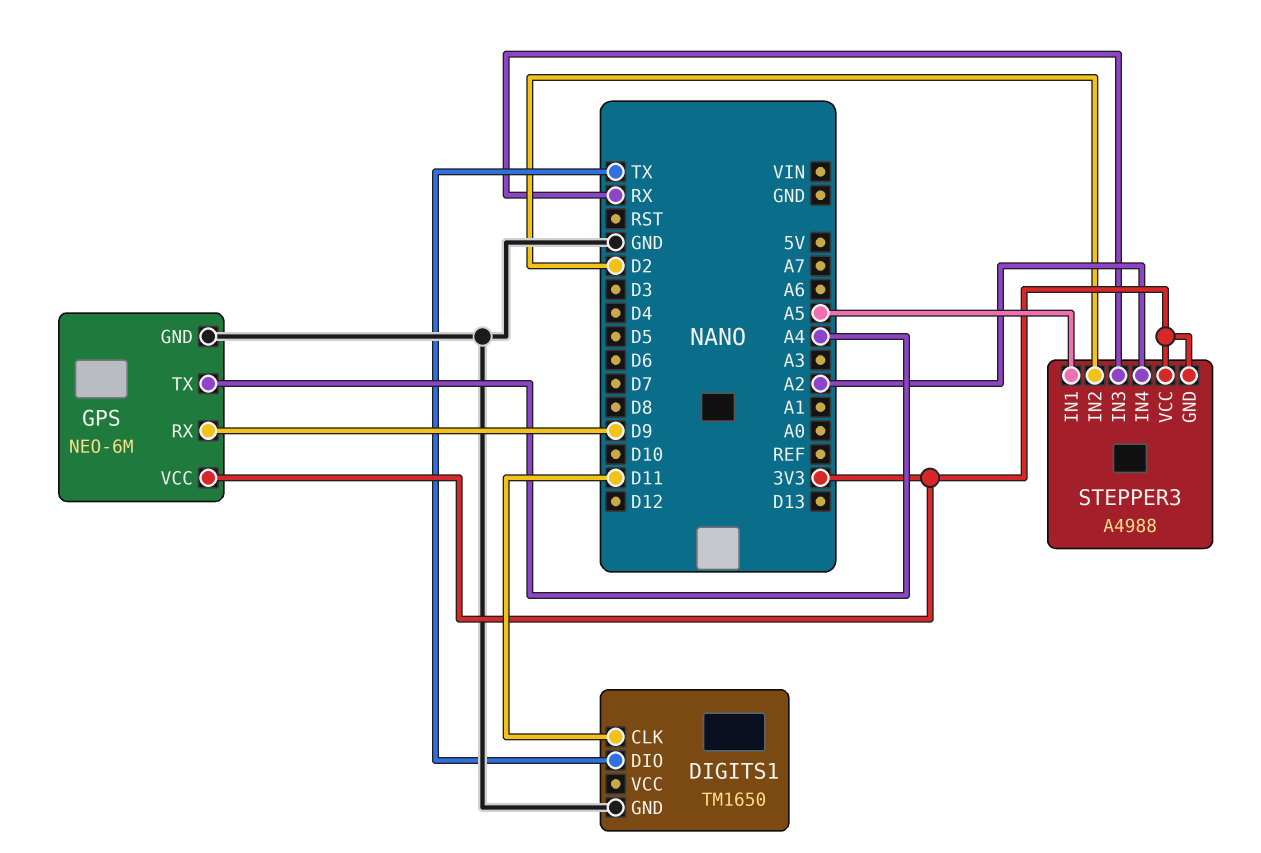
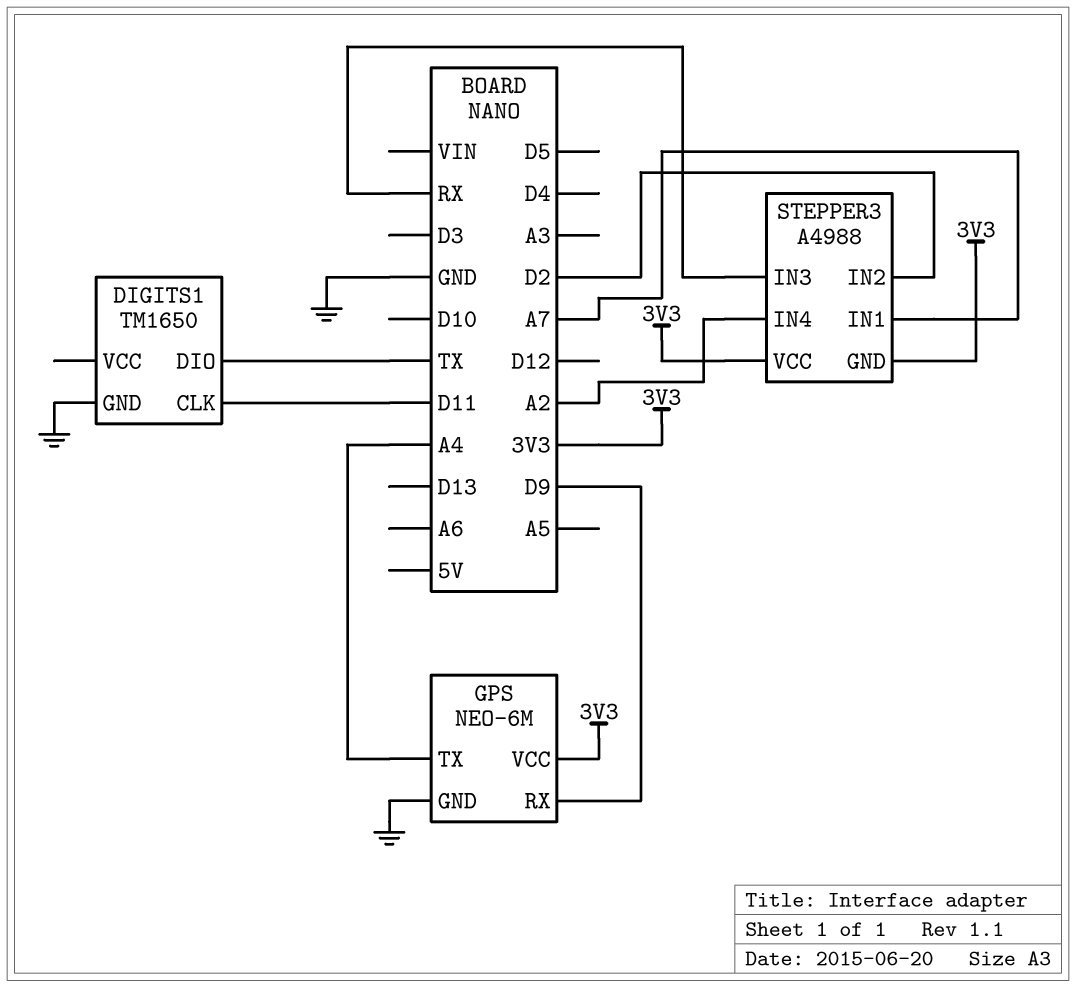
STEPPER3 pin IN1: A5 -> A7

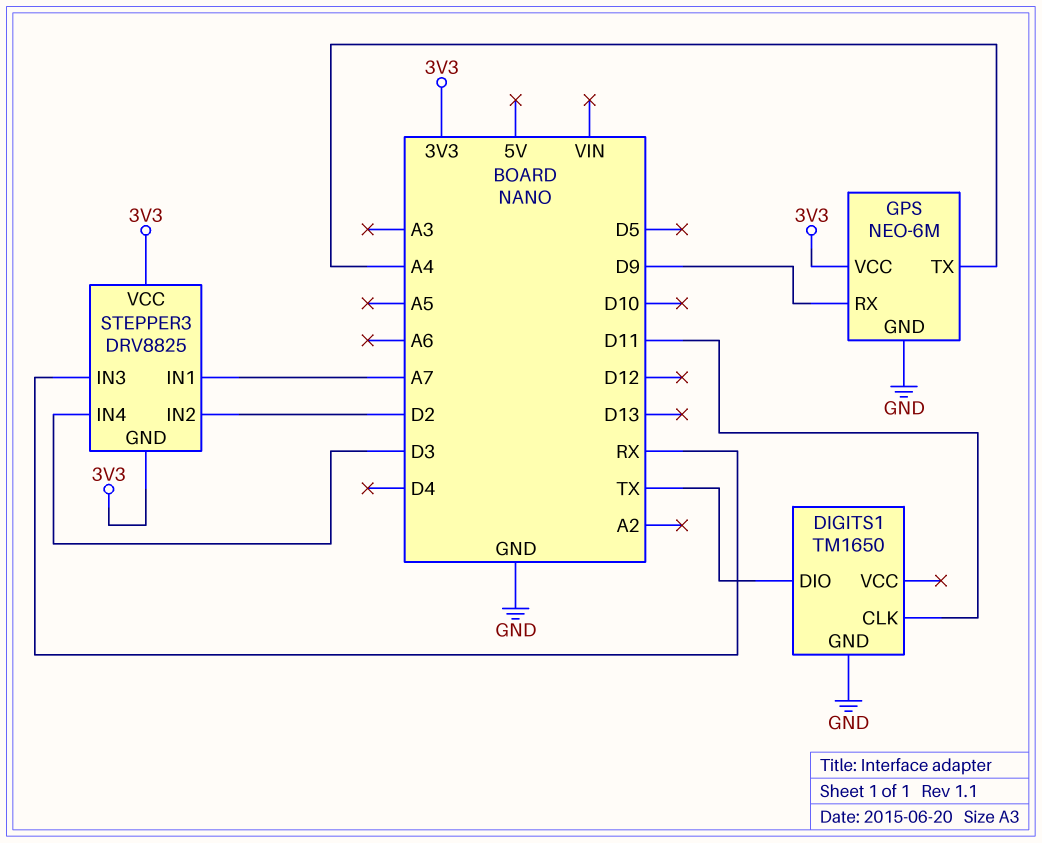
STEPPER3: A4988 -> DRV8825
STEPPER3 pin IN4: A2 -> D3

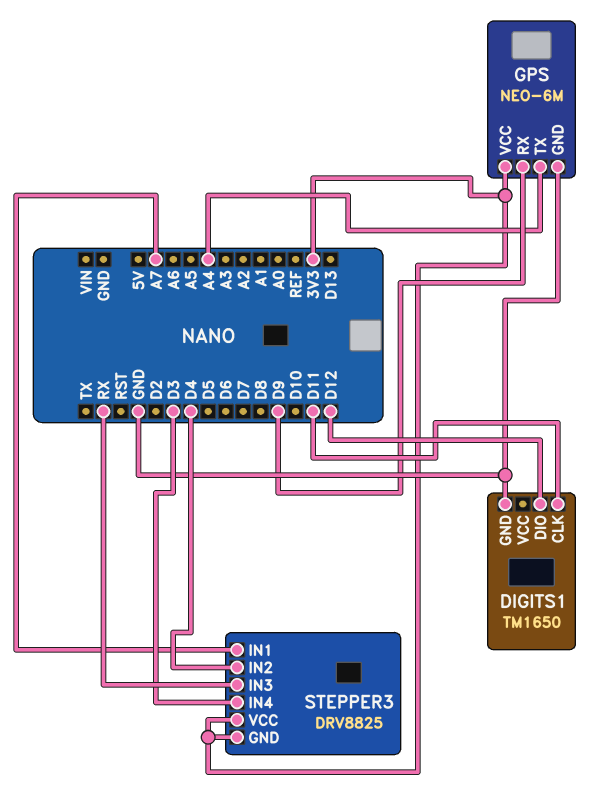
DIGITS1 pin DIO: TX -> D12
STEPPER3 pin IN2: D2 -> D4

